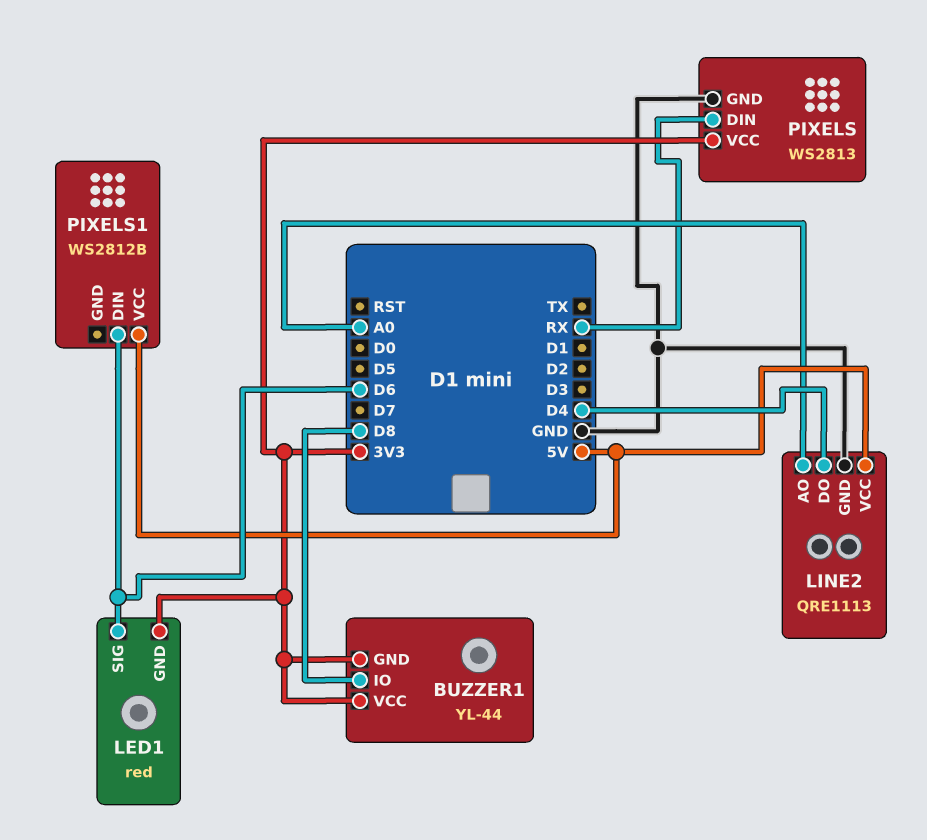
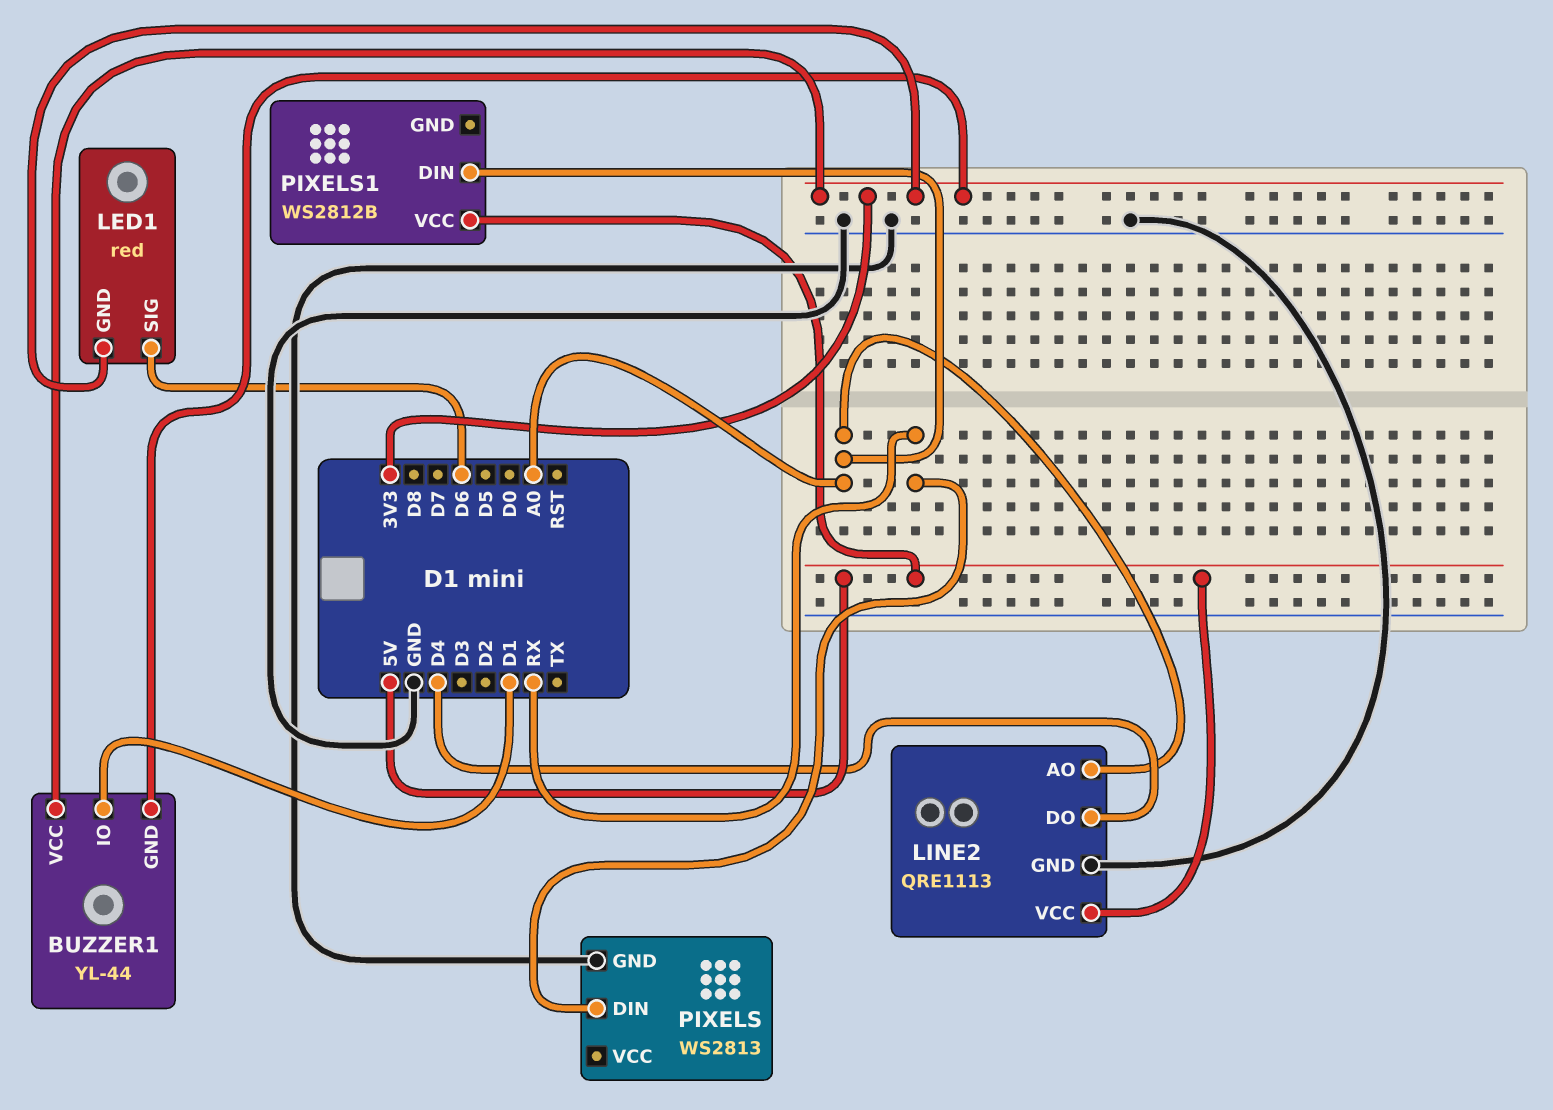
BUZZER1 pin IO: D8 -> D1
PIXELS pin VCC: 3V3 -> none
PIXELS1 pin DIN: D6 -> A0

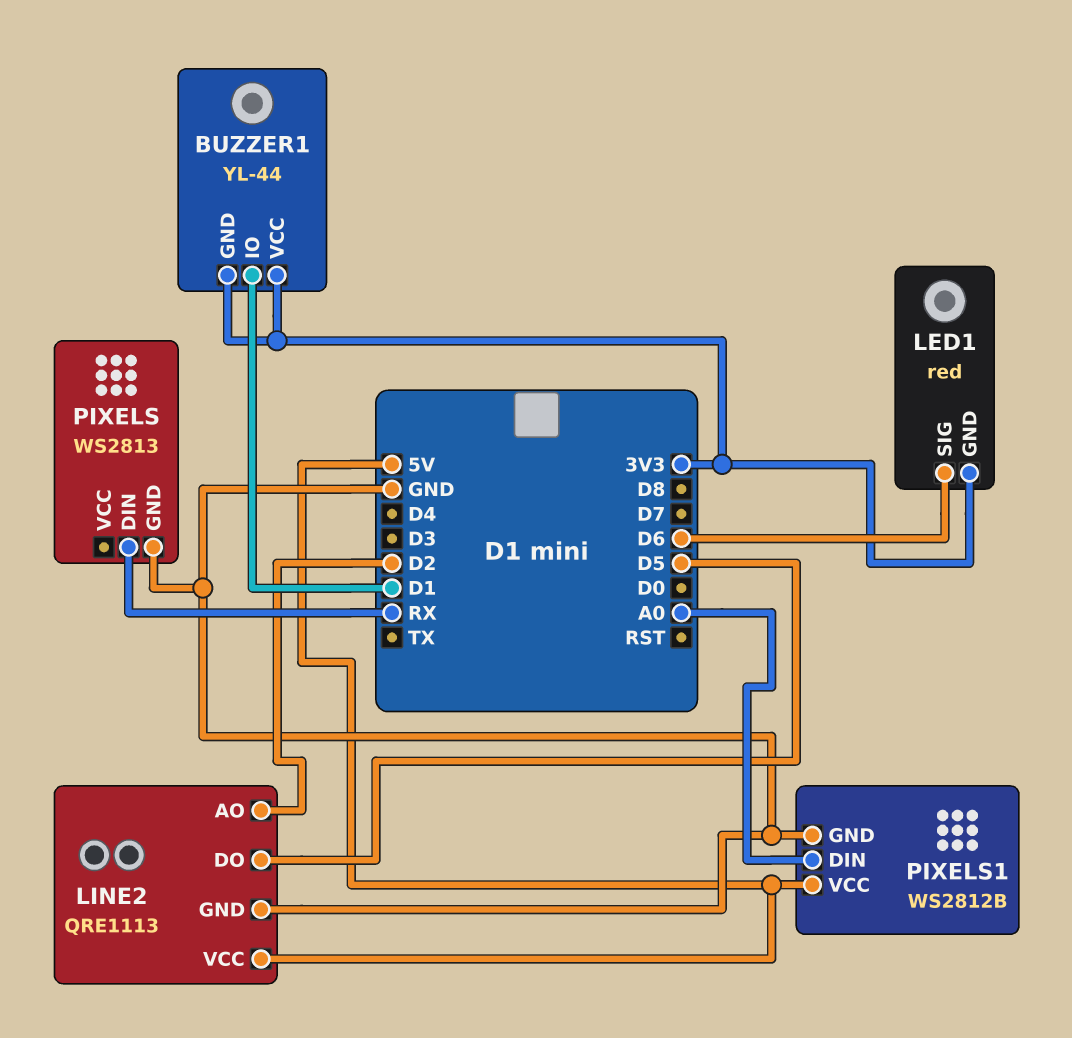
LINE2 pin AO: A0 -> D2
LINE2 pin DO: D4 -> D5
PIXELS1 pin GND: none -> GND

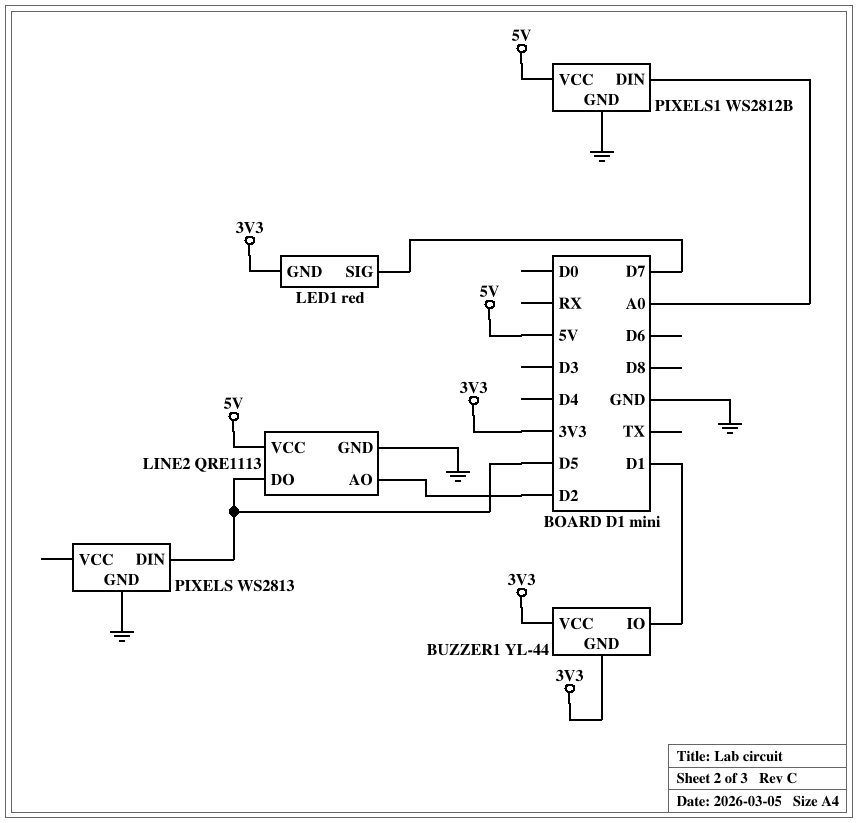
LED1 pin SIG: D6 -> D7
PIXELS pin DIN: RX -> D5

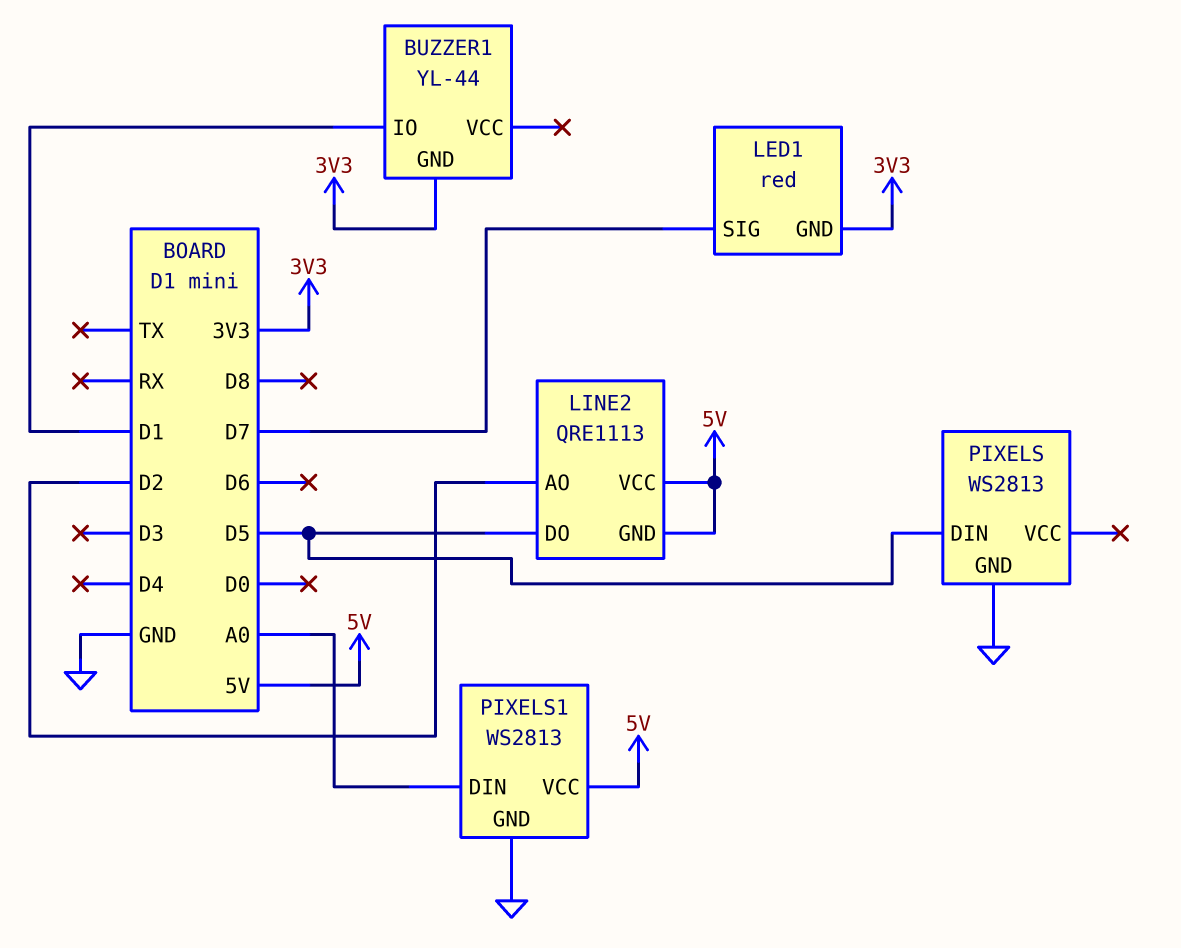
BUZZER1 pin VCC: 3V3 -> none
LINE2 pin GND: GND -> 5V
PIXELS1: WS2812B -> WS2813

